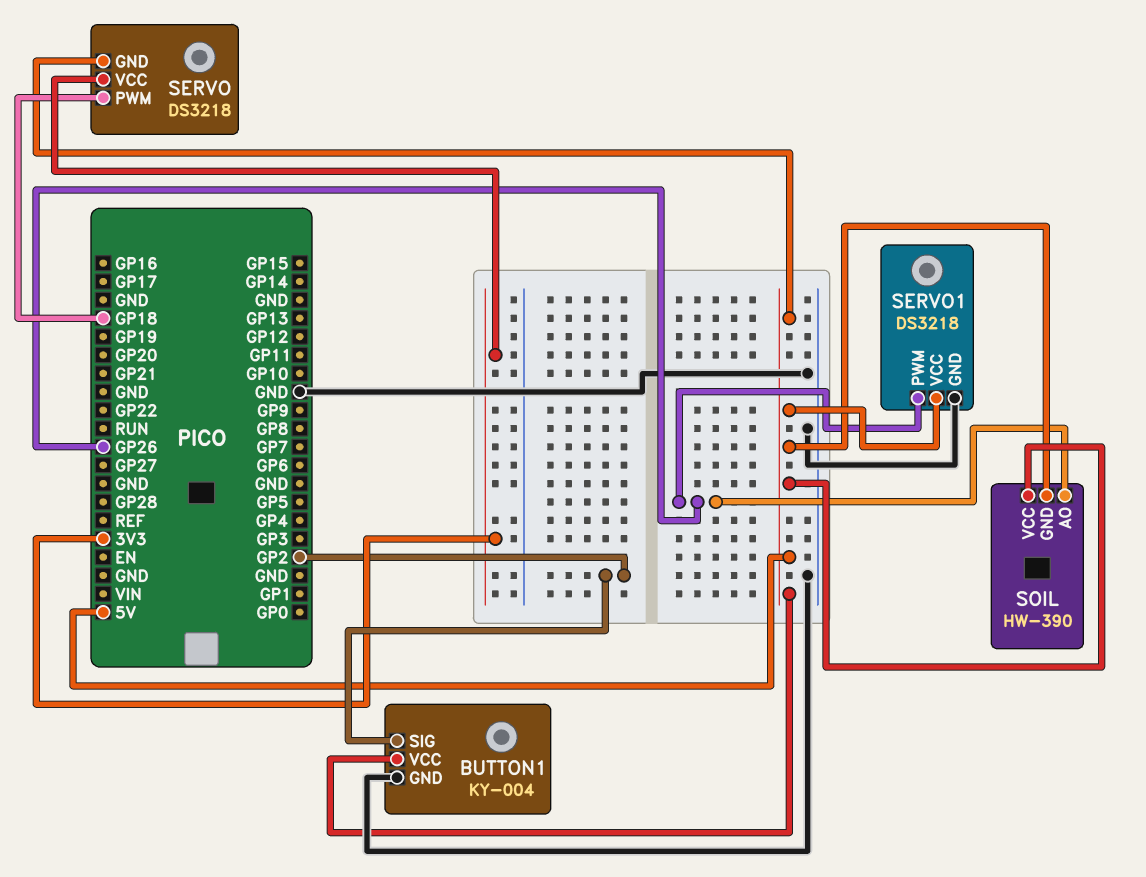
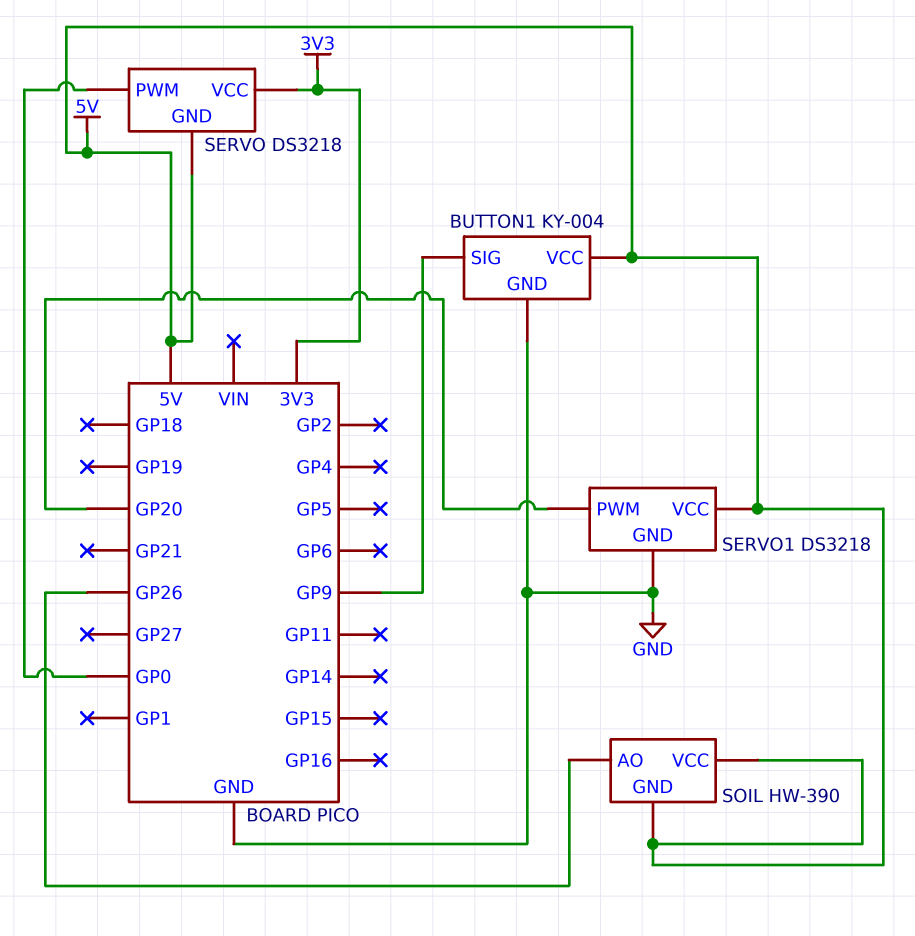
BUTTON1 pin SIG: GP2 -> GP9
SERVO pin PWM: GP18 -> GP0
SERVO1 pin PWM: GP26 -> GP20

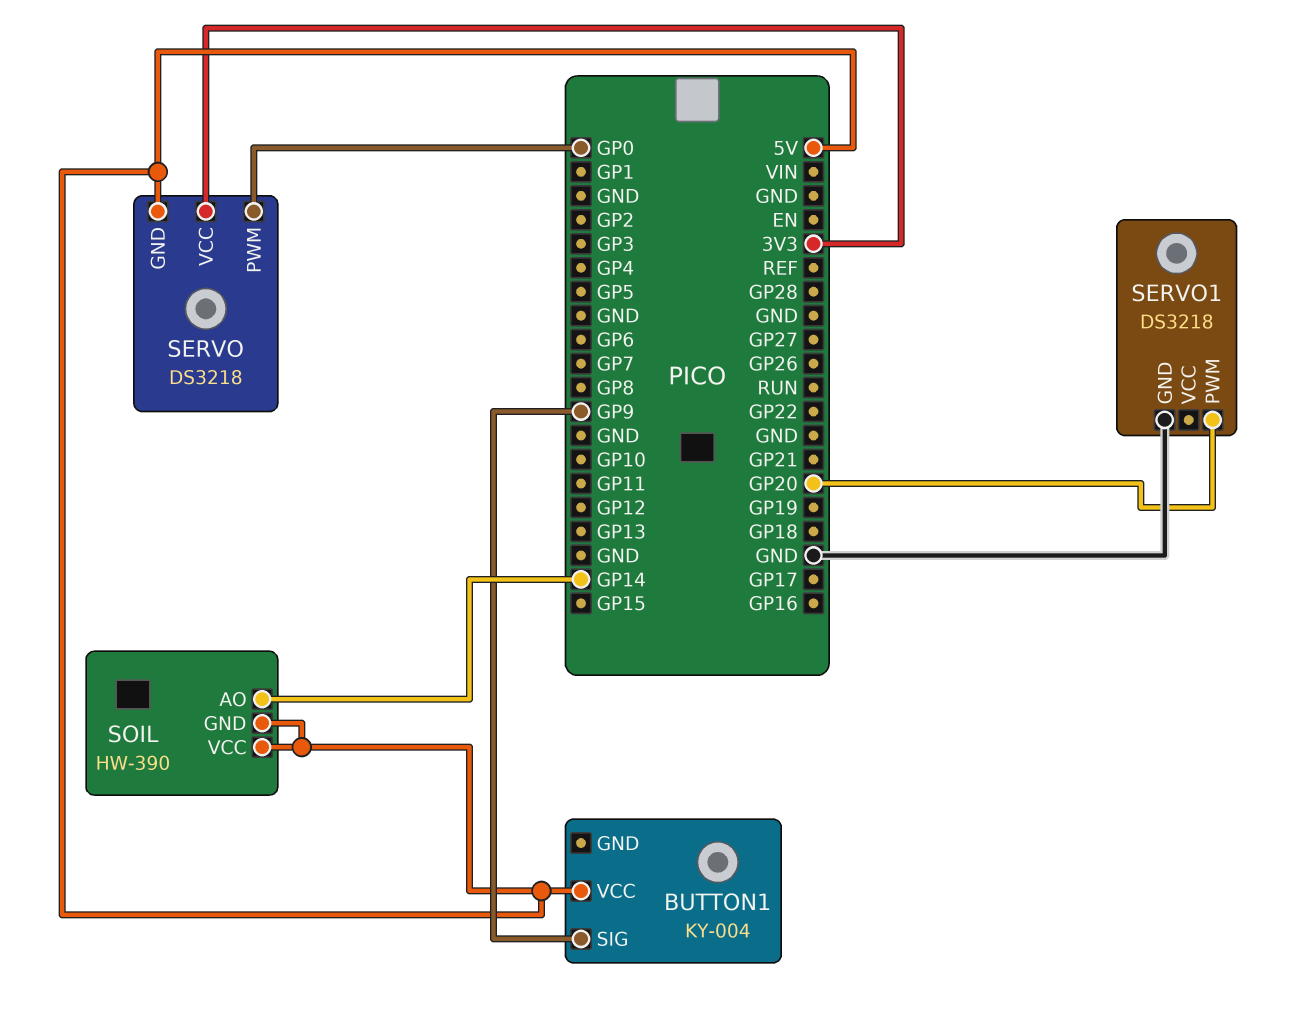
BUTTON1 pin GND: GND -> none
SERVO1 pin VCC: 5V -> none
SOIL pin AO: GP26 -> GP14

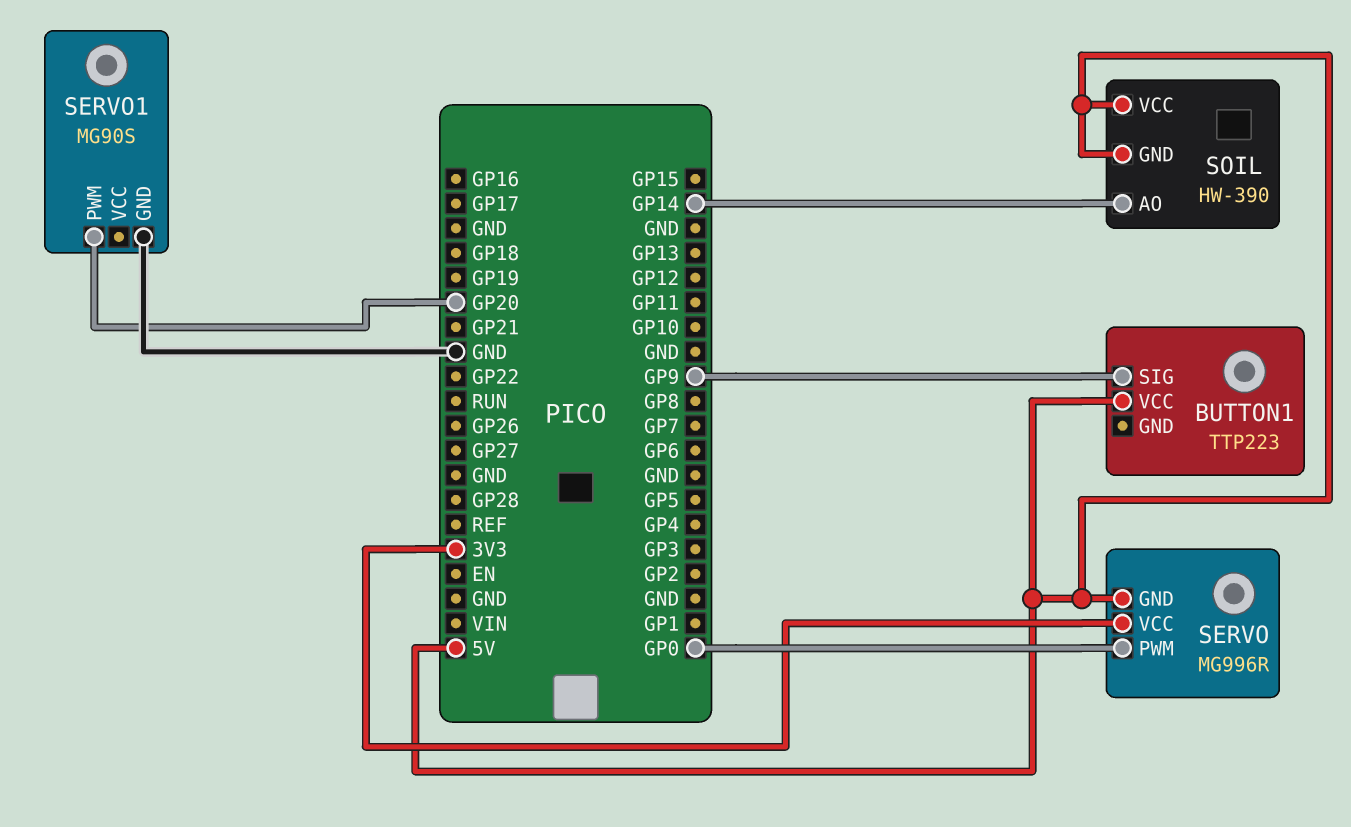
BUTTON1: KY-004 -> TTP223
SERVO: DS3218 -> MG996R
SERVO1: DS3218 -> MG90S

